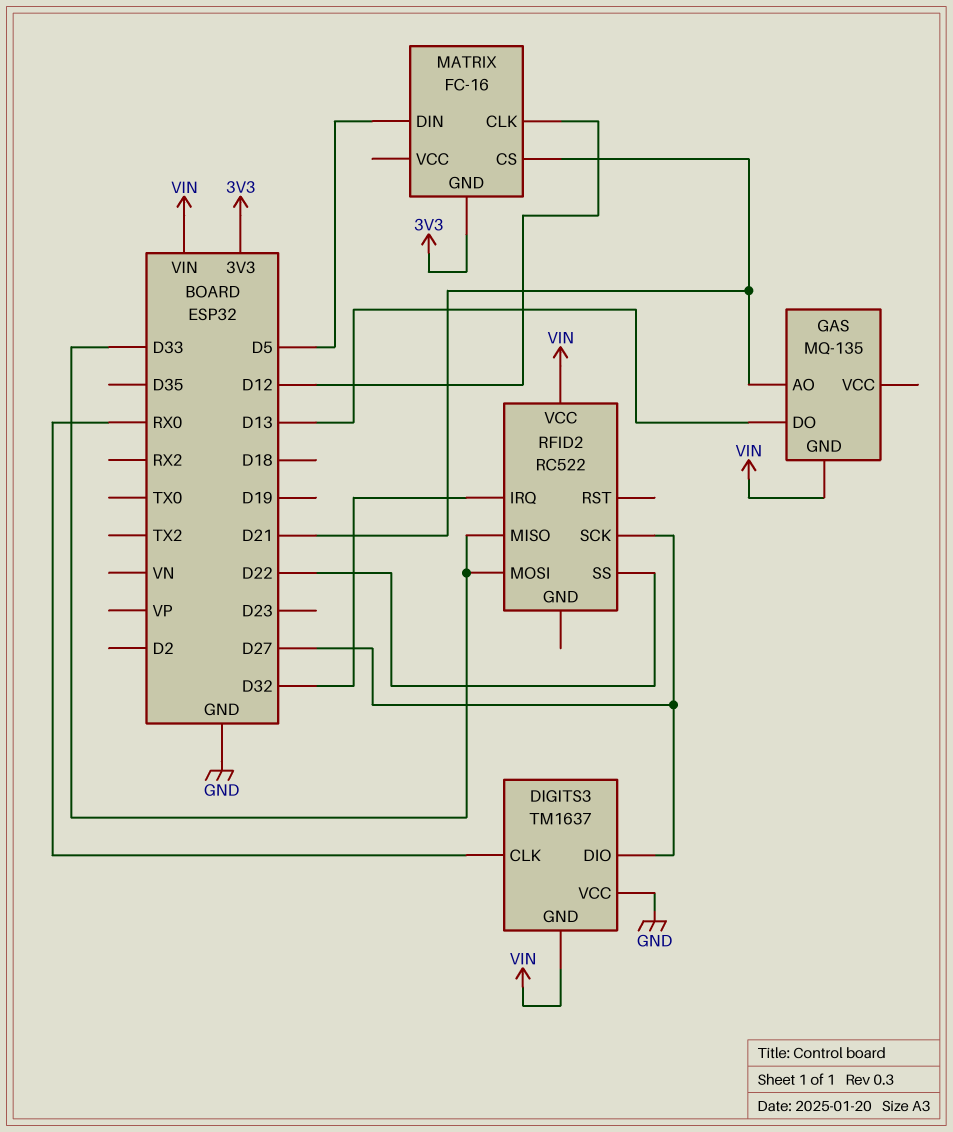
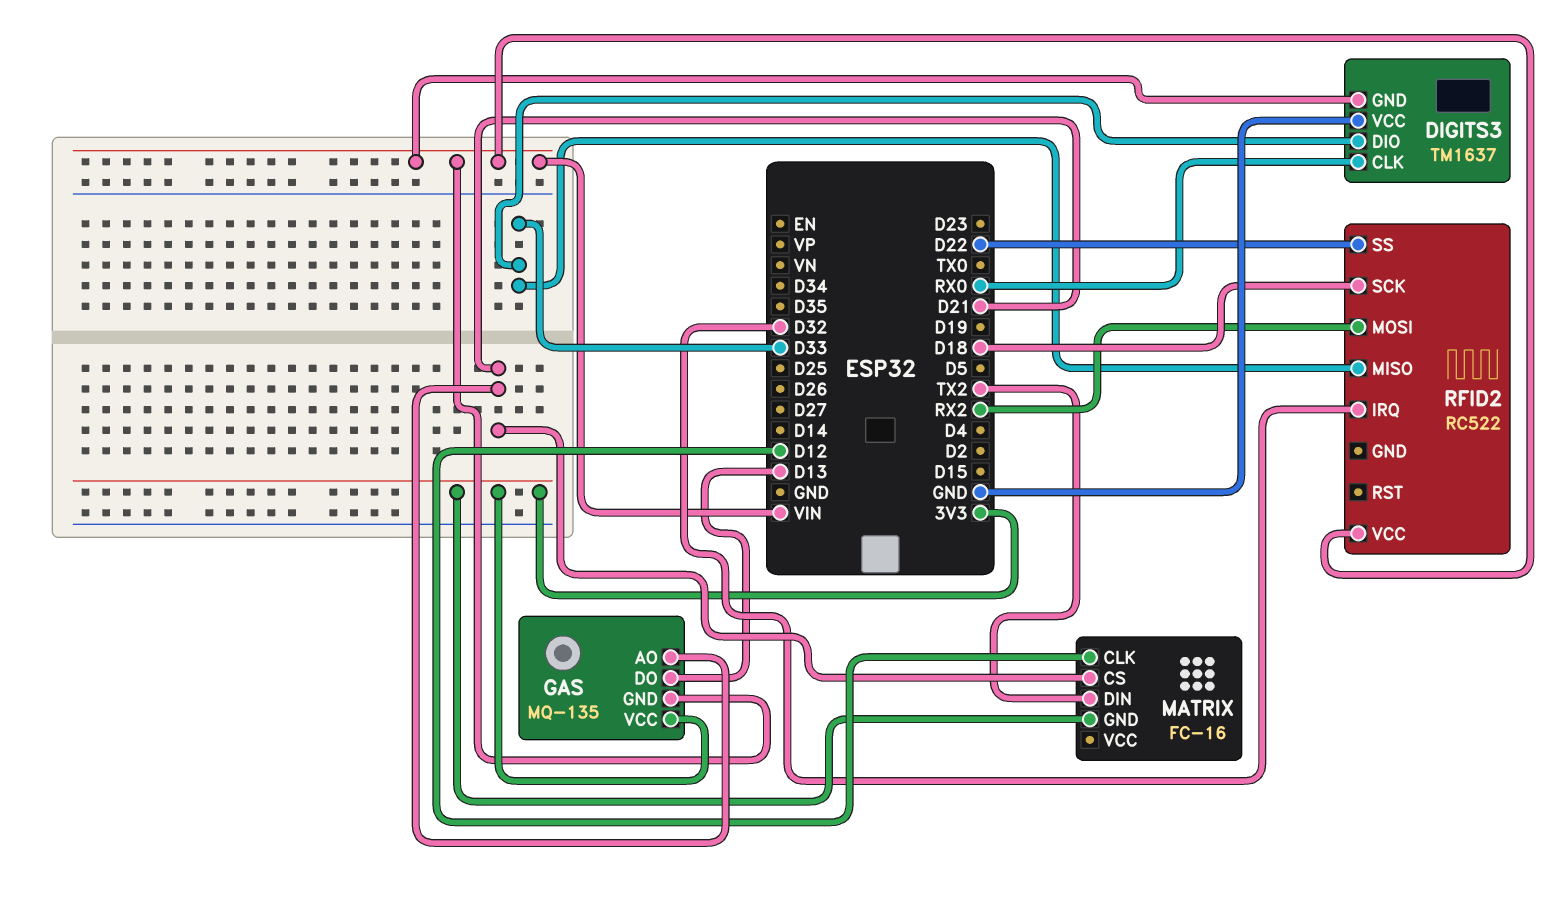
DIGITS3 pin DIO: D27 -> D33
GAS pin VCC: none -> 3V3
MATRIX pin DIN: D5 -> TX2
RFID2 pin MOSI: D33 -> RX2
RFID2 pin SCK: D27 -> D18

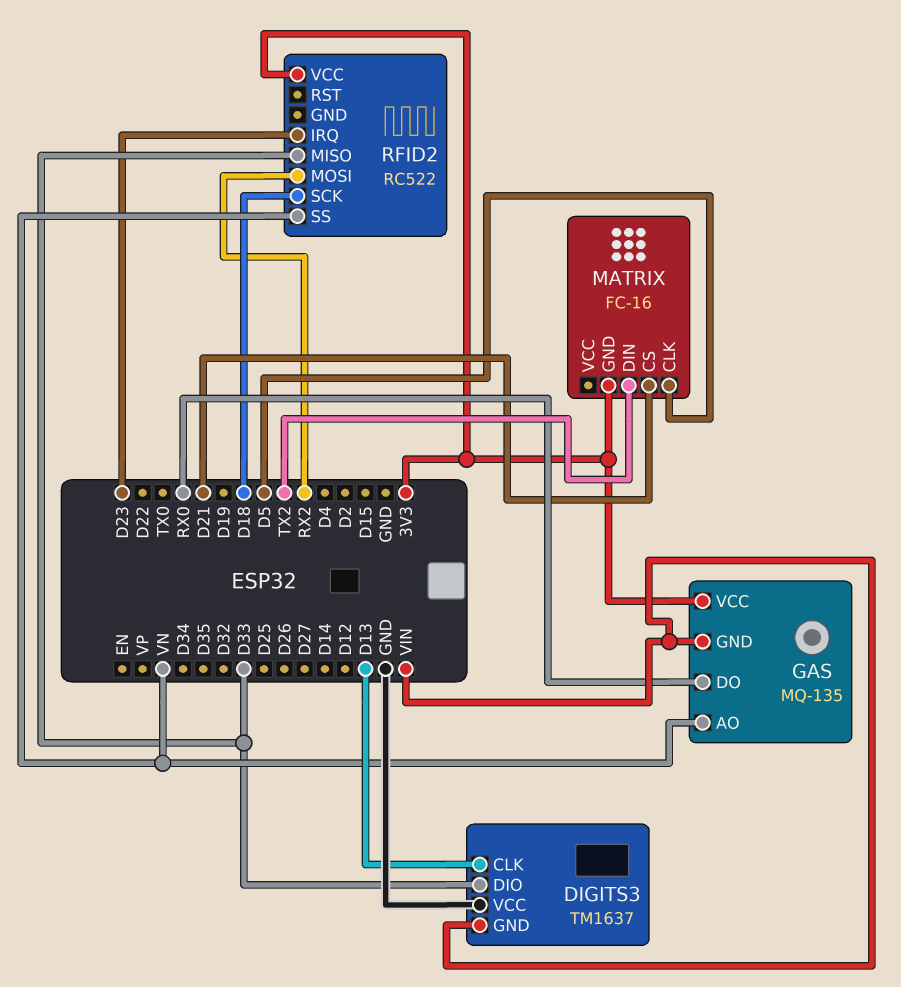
DIGITS3 pin CLK: RX0 -> D13
GAS pin AO: D21 -> VN
GAS pin DO: D13 -> RX0
MATRIX pin CLK: D12 -> D5
RFID2 pin IRQ: D32 -> D23
RFID2 pin SS: D22 -> VN
RFID2 pin VCC: VIN -> 3V3

